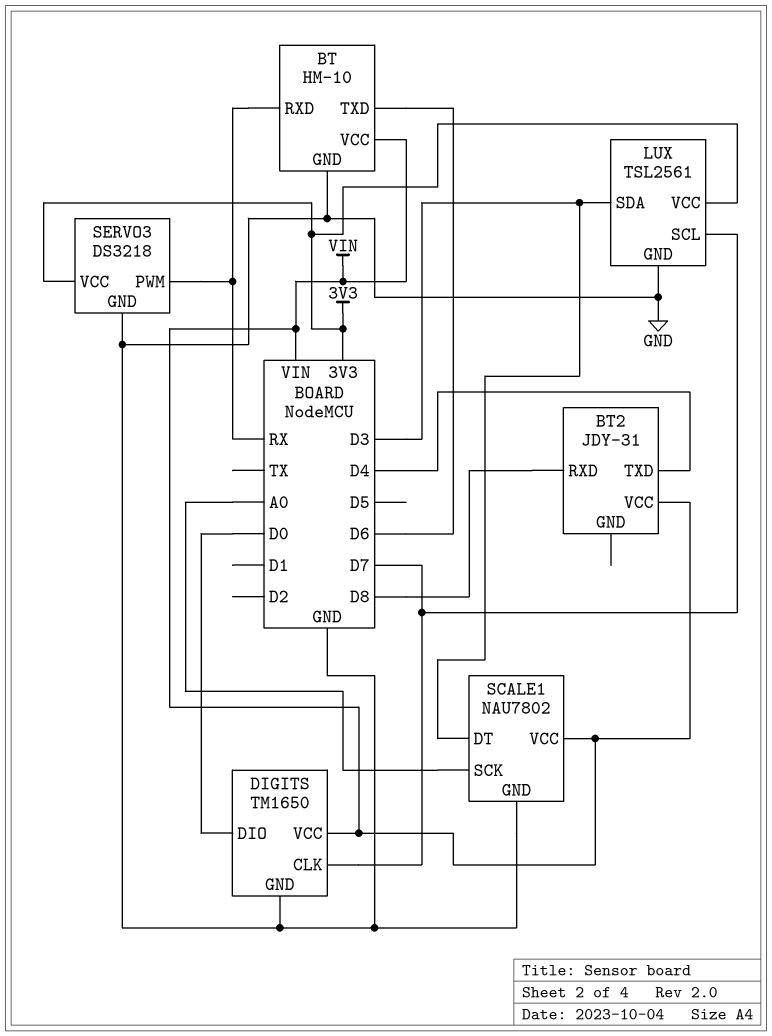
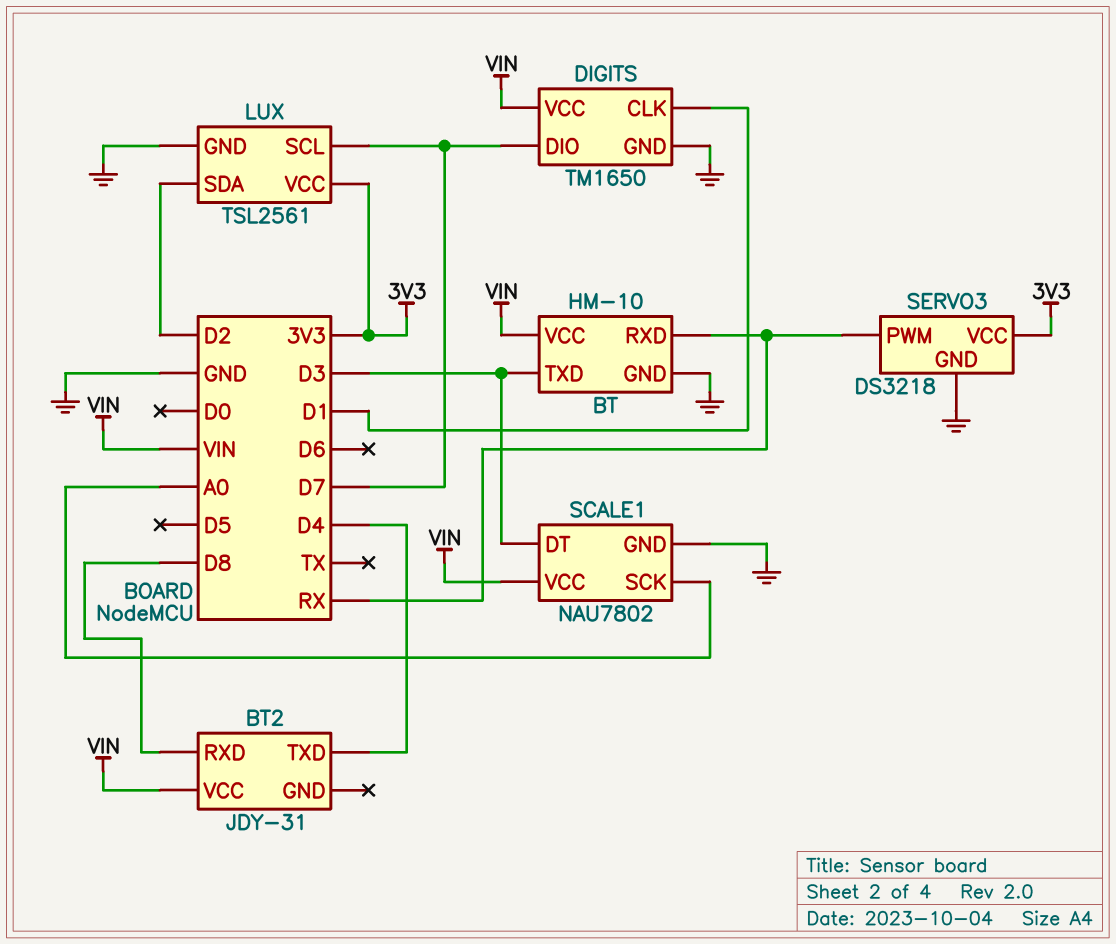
BT pin TXD: D6 -> D3
DIGITS pin CLK: D7 -> D1
DIGITS pin DIO: D0 -> D7
LUX pin SDA: D3 -> D2

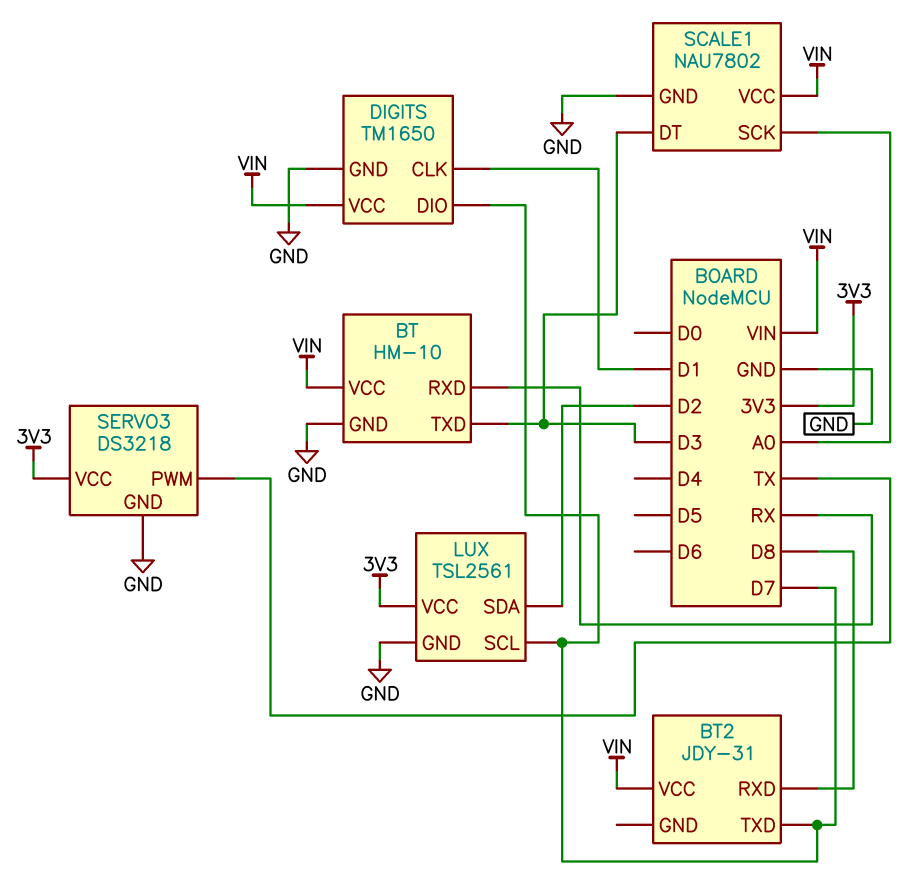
BT2 pin TXD: D4 -> D7
SERVO3 pin PWM: RX -> TX

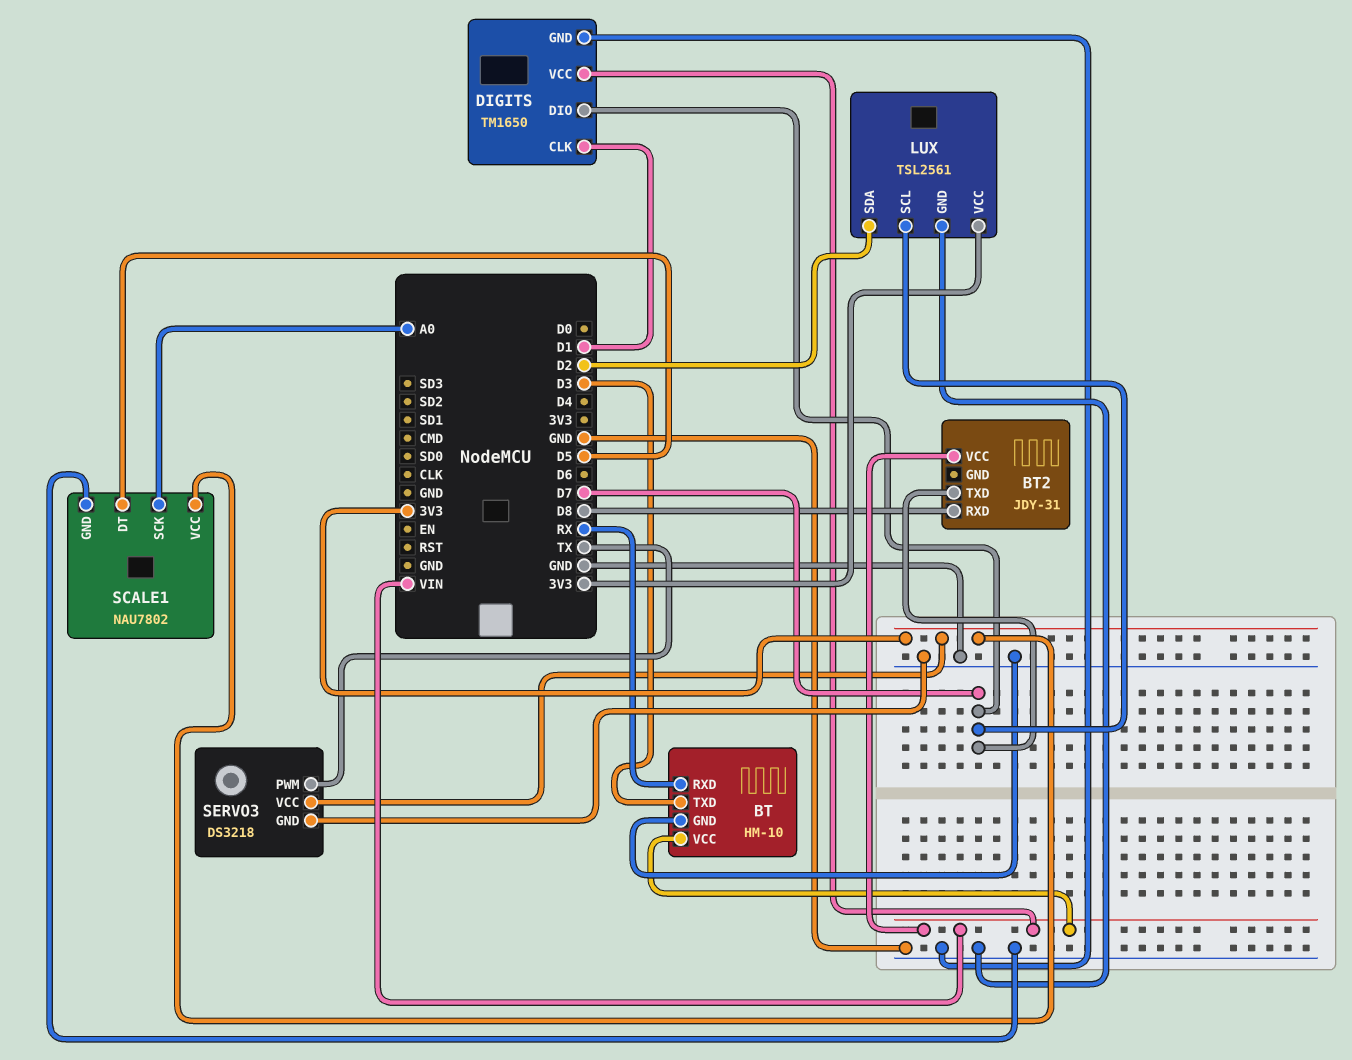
SCALE1 pin DT: D3 -> D5
SCALE1 pin VCC: VIN -> 3V3

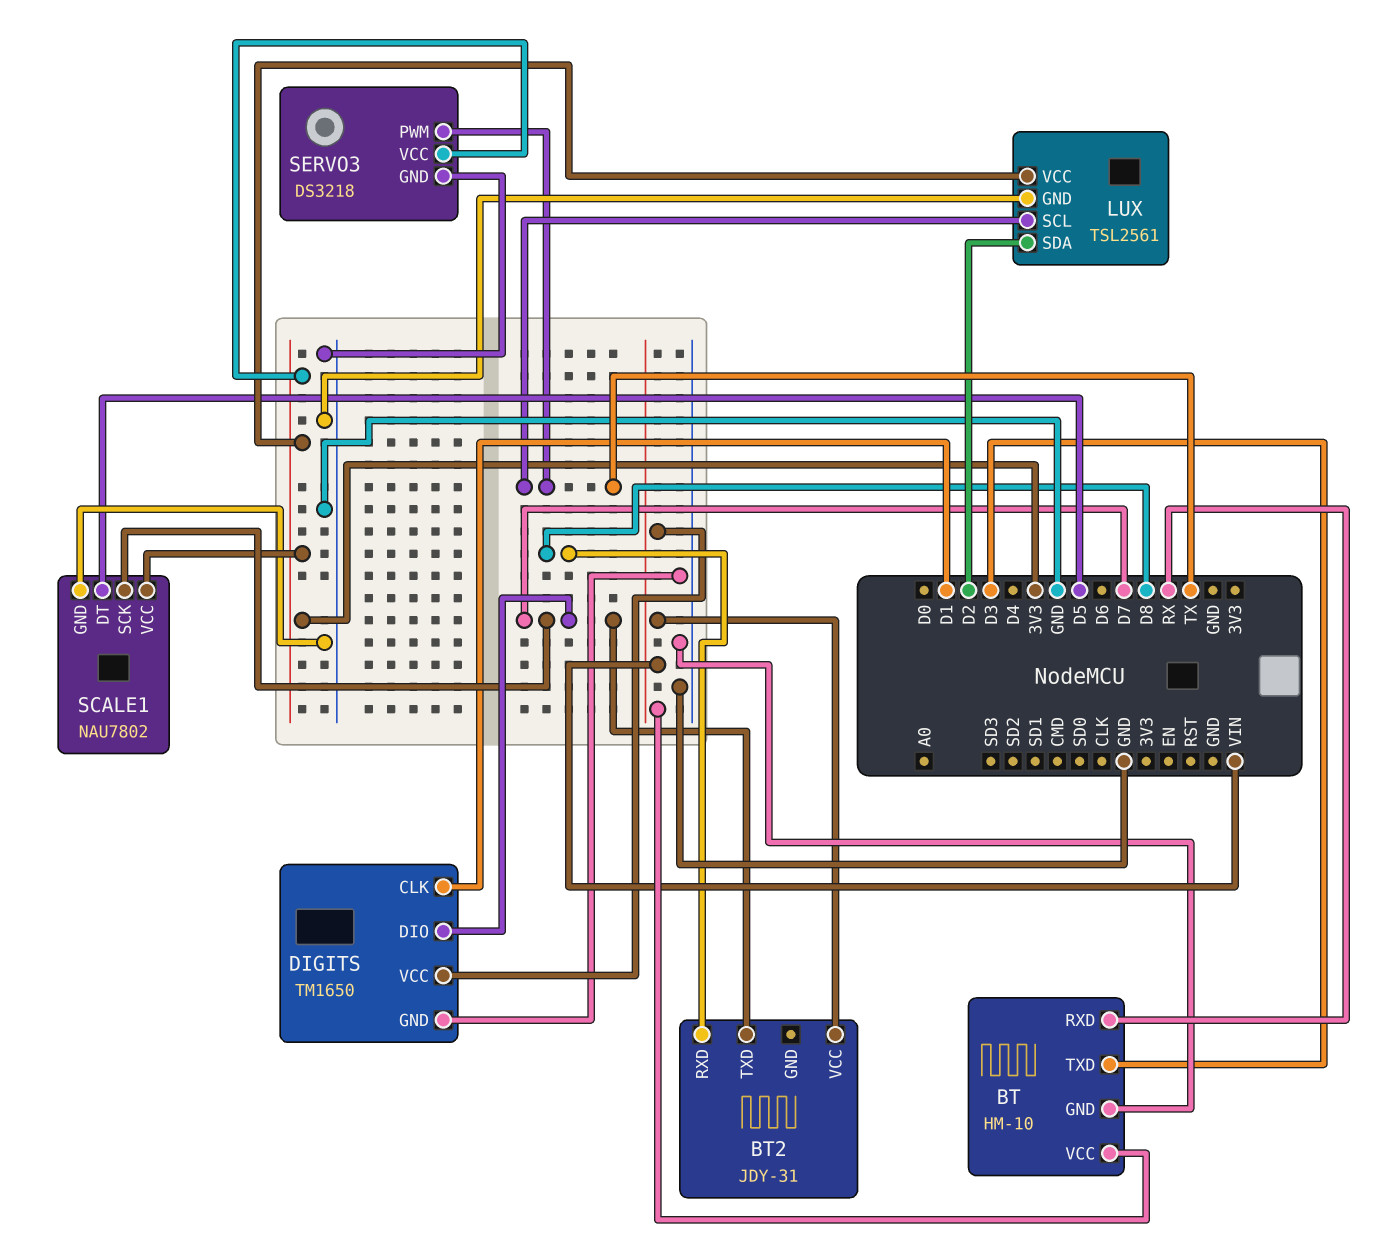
LUX pin SCL: D7 -> TX
SCALE1 pin SCK: A0 -> D7

